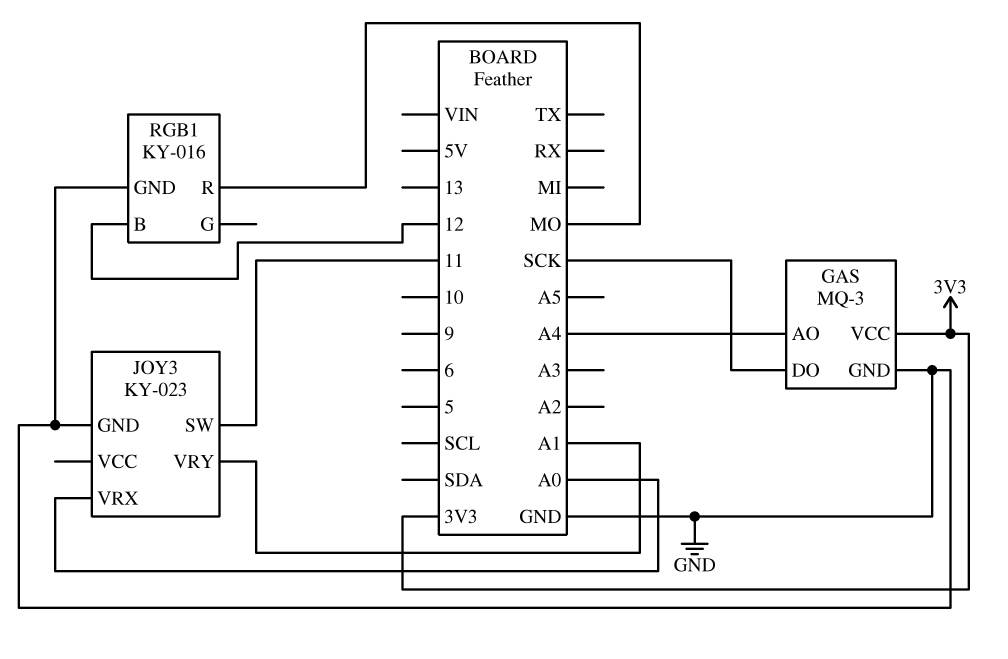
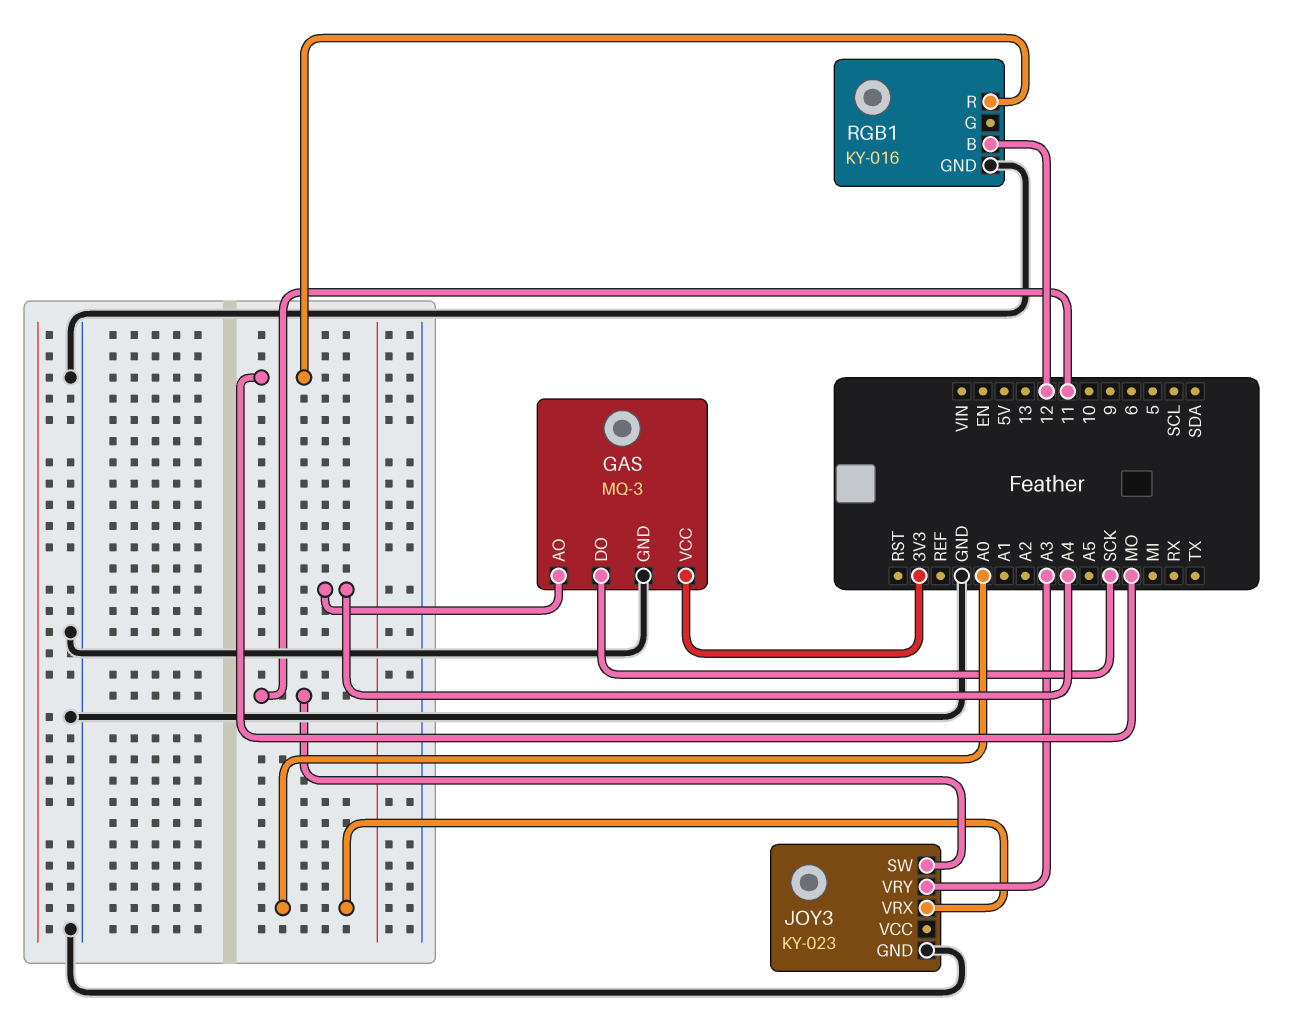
JOY3 pin VRY: A1 -> A3

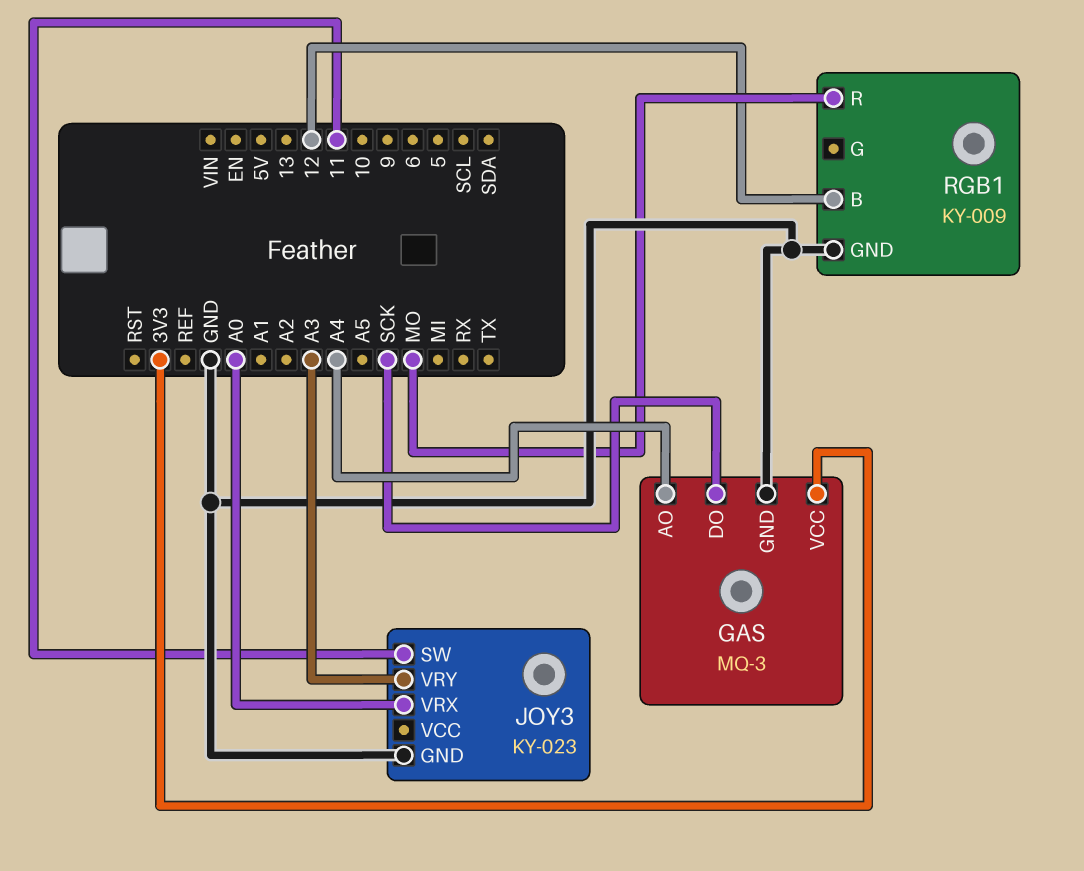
RGB1: KY-016 -> KY-009

